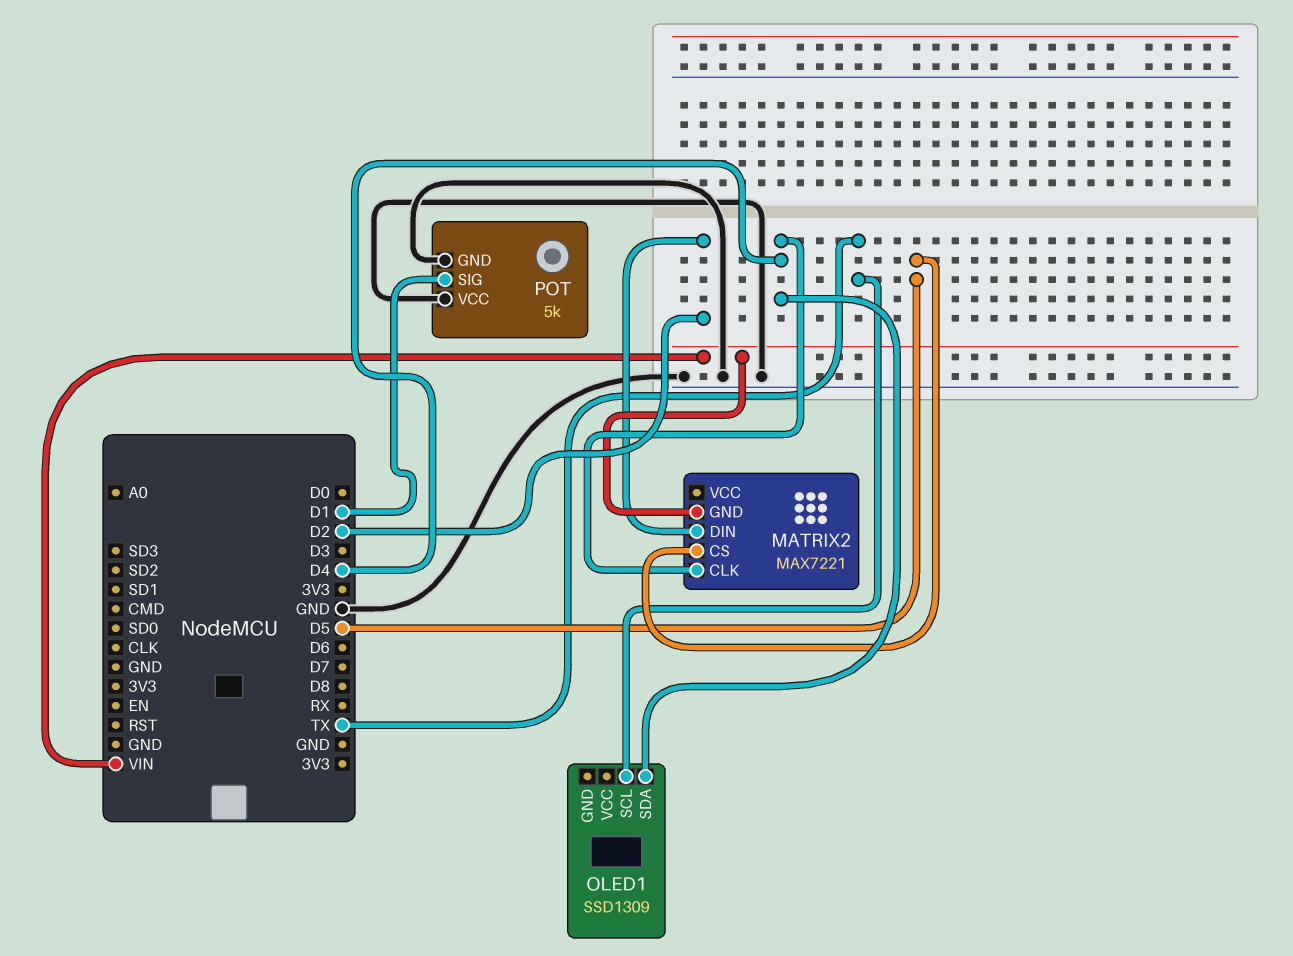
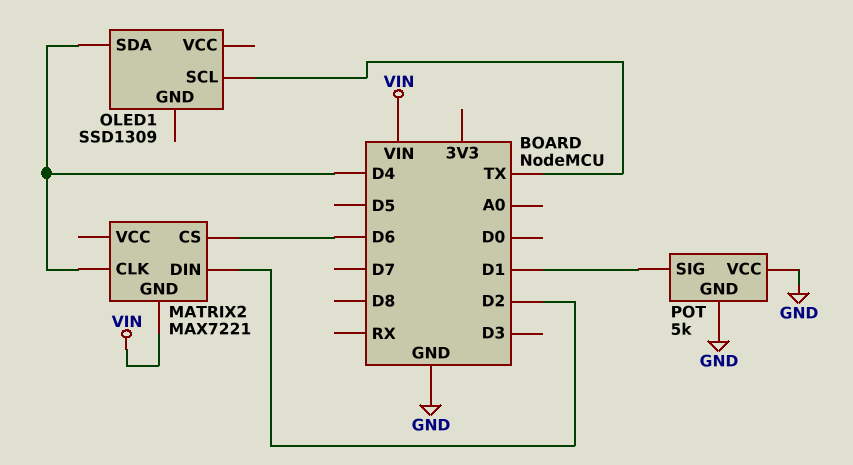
MATRIX2 pin CS: D5 -> D6

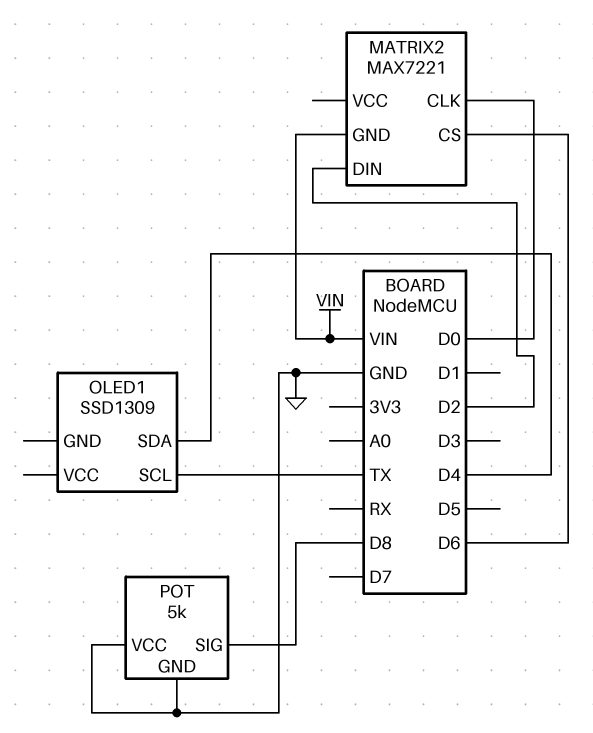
MATRIX2 pin CLK: D4 -> D0
POT pin SIG: D1 -> D8

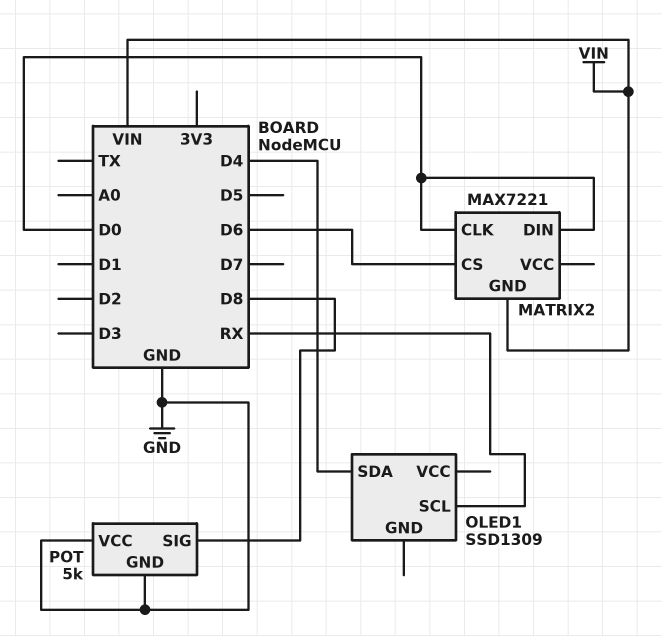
MATRIX2 pin DIN: D2 -> D0
OLED1 pin SCL: TX -> RX

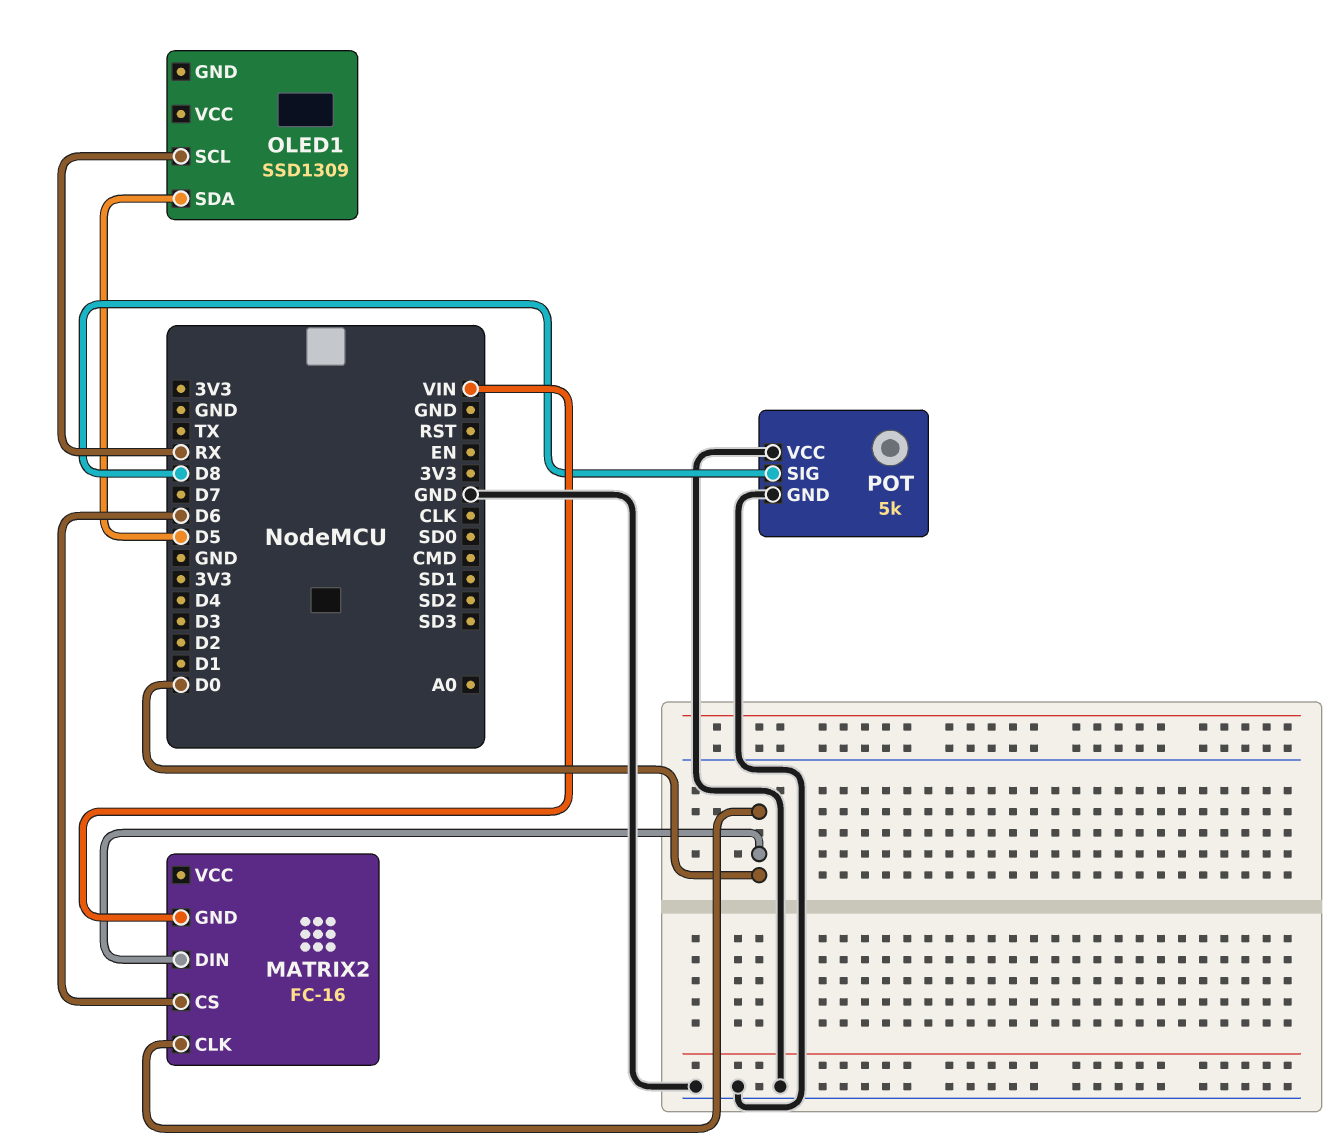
MATRIX2: MAX7221 -> FC-16
OLED1 pin SDA: D4 -> D5

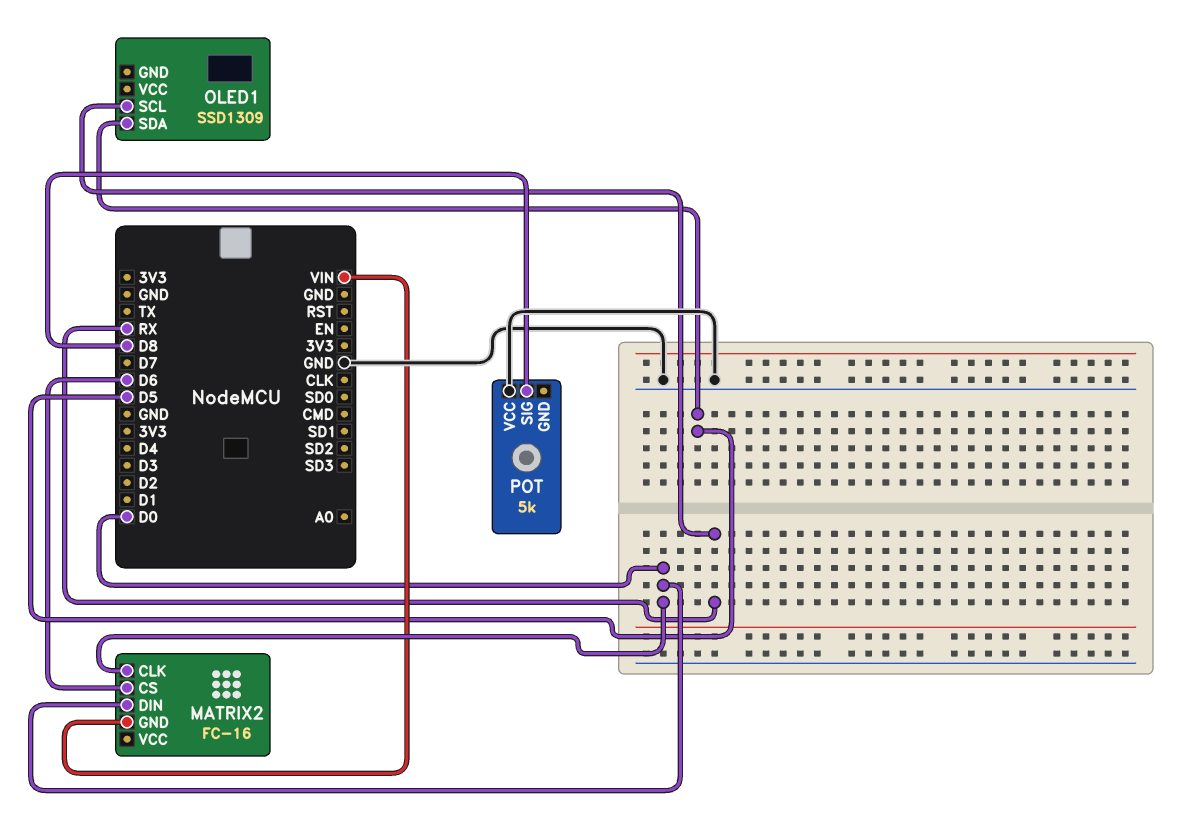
POT pin GND: GND -> none

